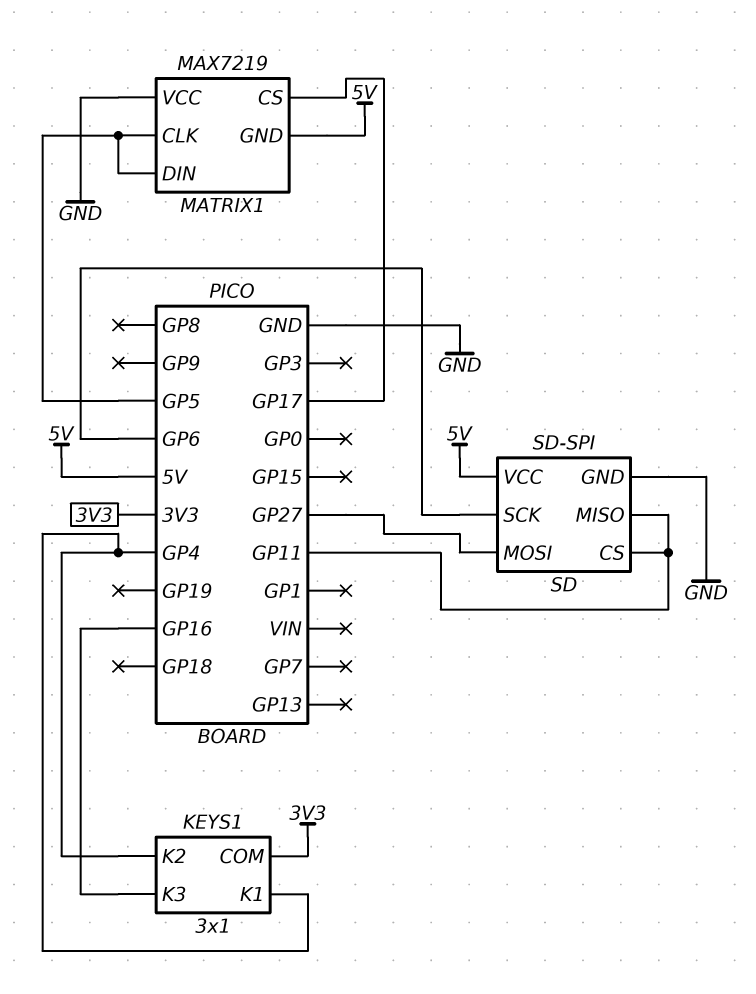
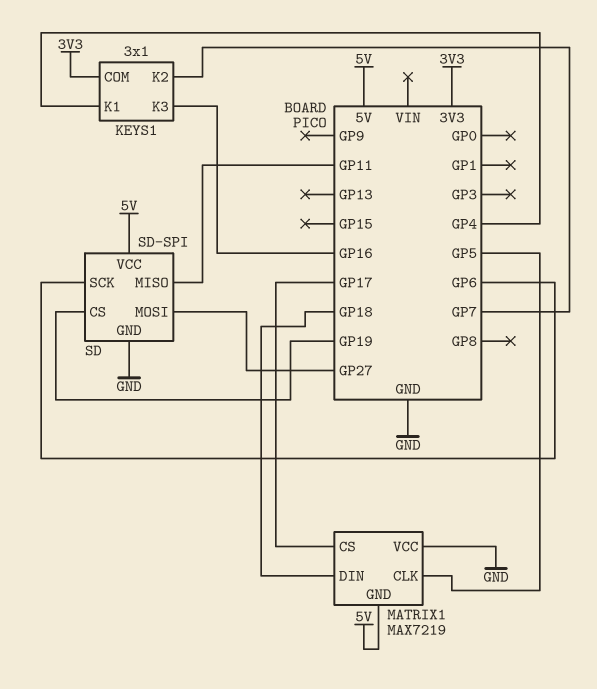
KEYS1 pin K2: GP4 -> GP7
MATRIX1 pin DIN: GP5 -> GP18
SD pin CS: GP11 -> GP19

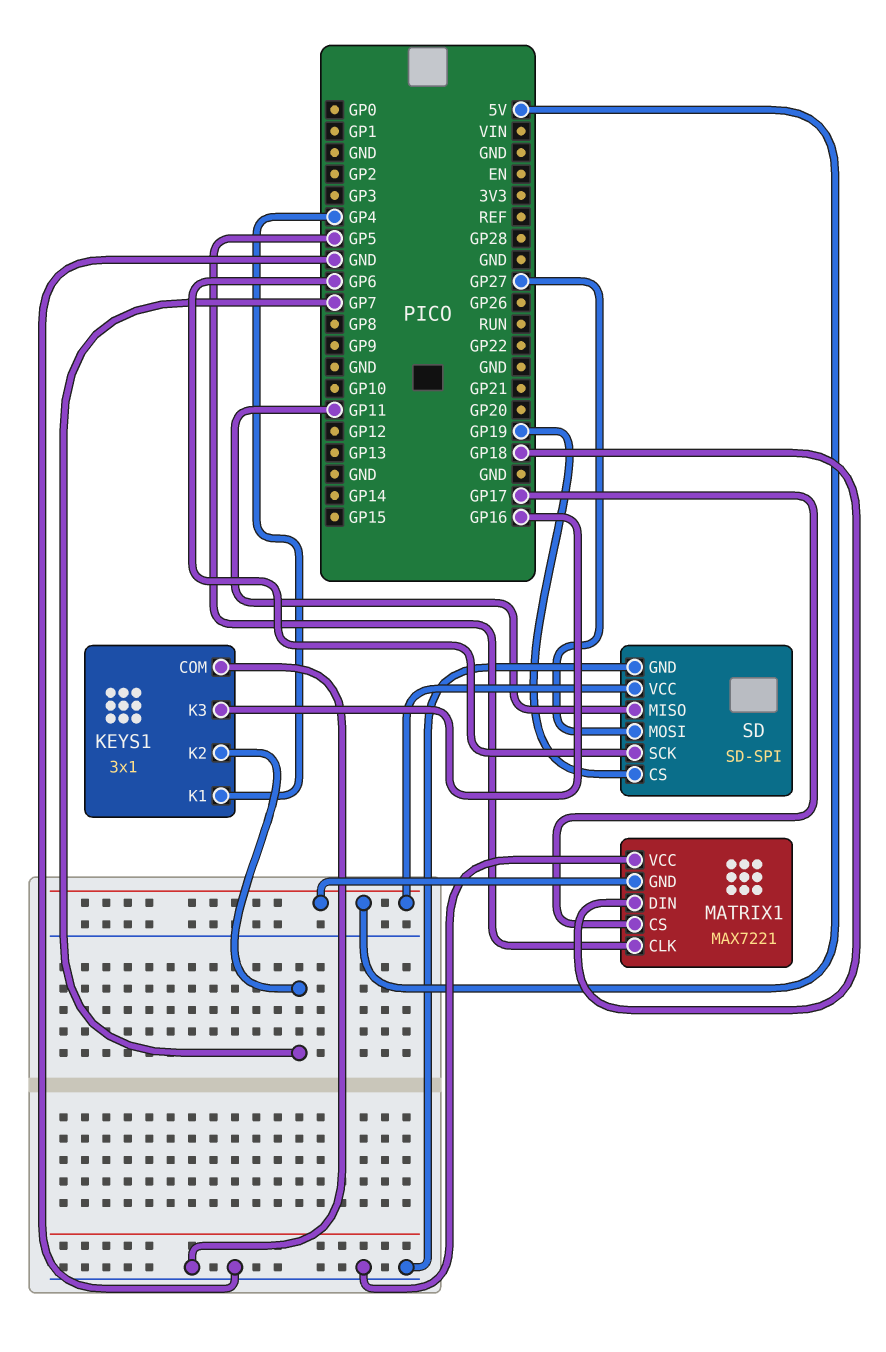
KEYS1 pin COM: 3V3 -> GND
MATRIX1: MAX7219 -> MAX7221

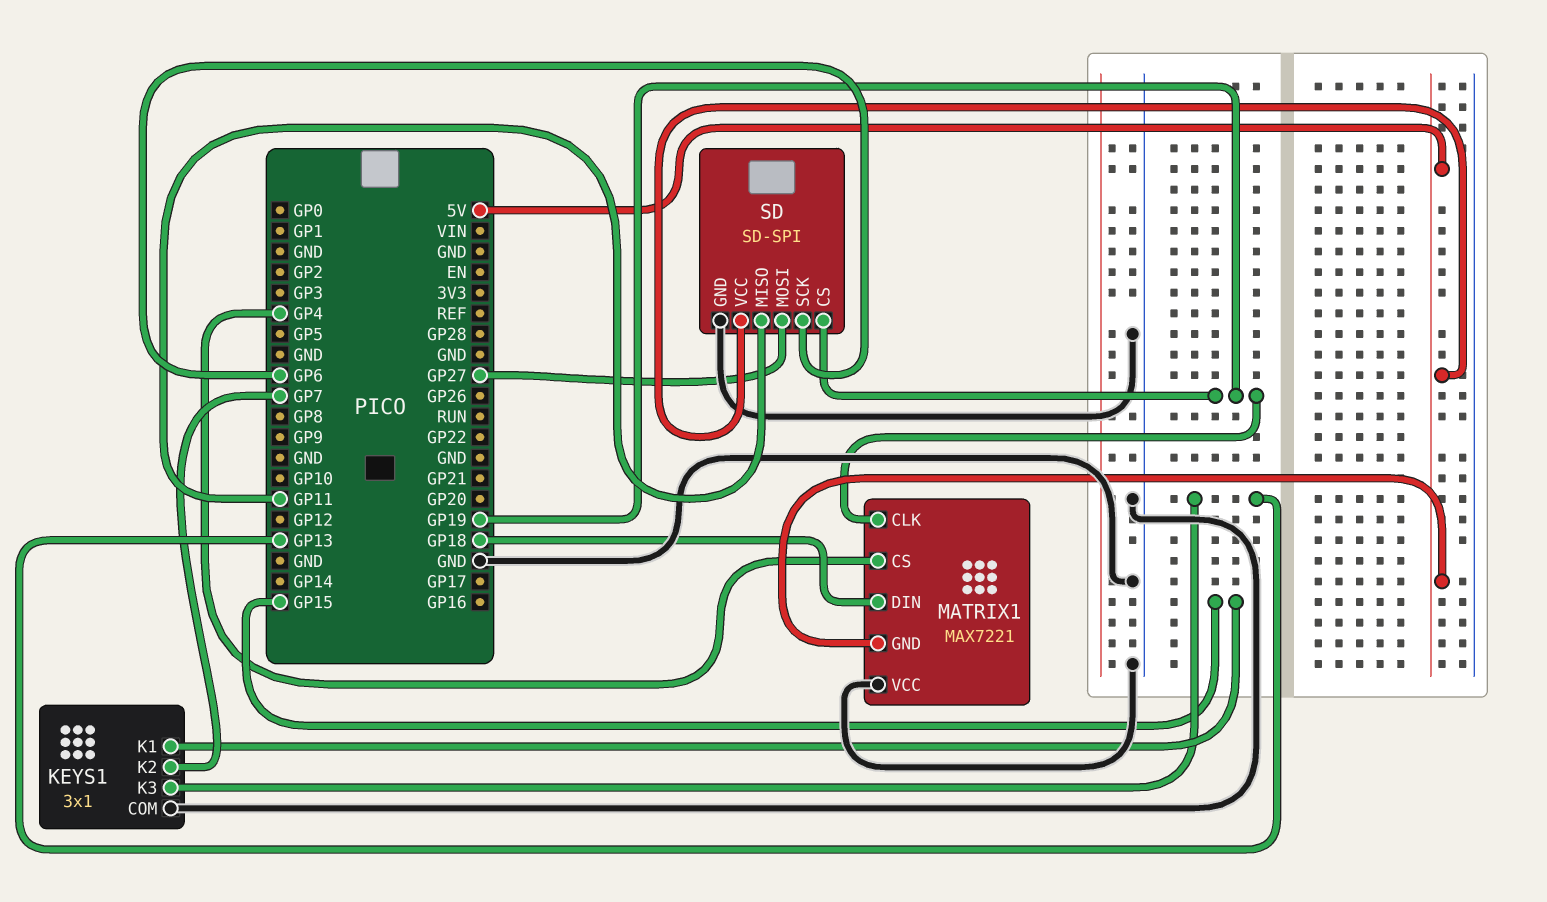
KEYS1 pin K1: GP4 -> GP15
KEYS1 pin K3: GP16 -> GP13
MATRIX1 pin CLK: GP5 -> GP19
MATRIX1 pin CS: GP17 -> GP4

